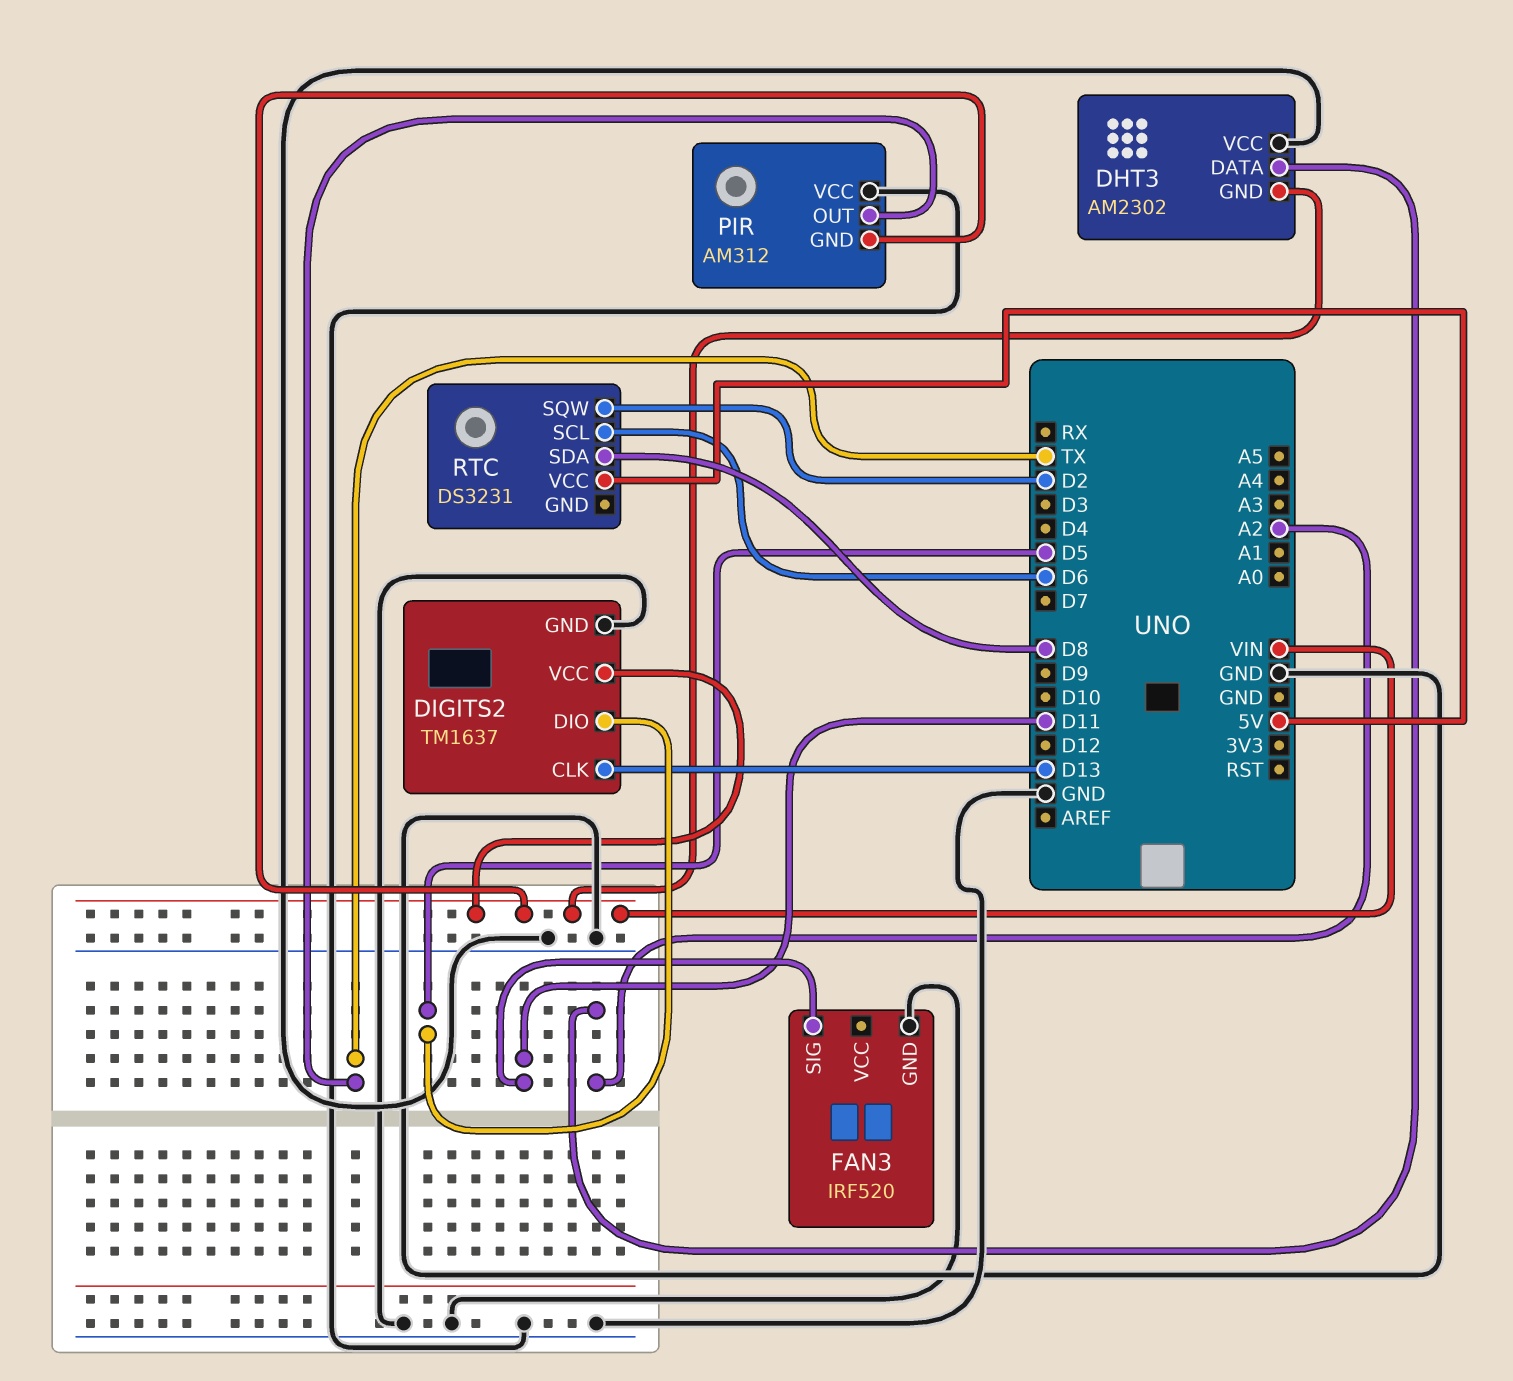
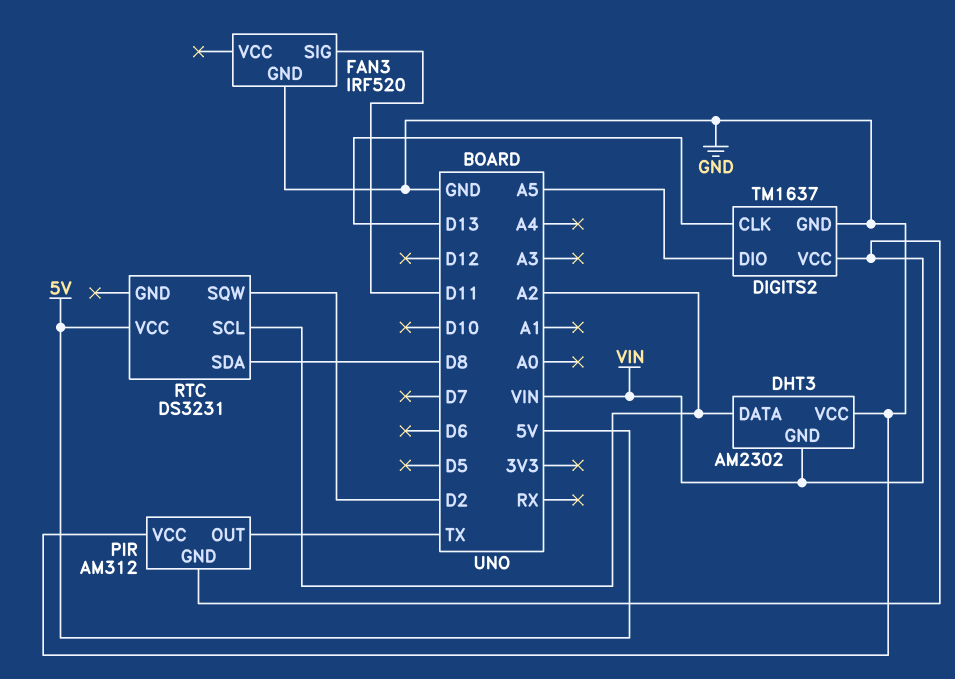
DIGITS2 pin DIO: D5 -> A5
RTC pin SCL: D6 -> A2

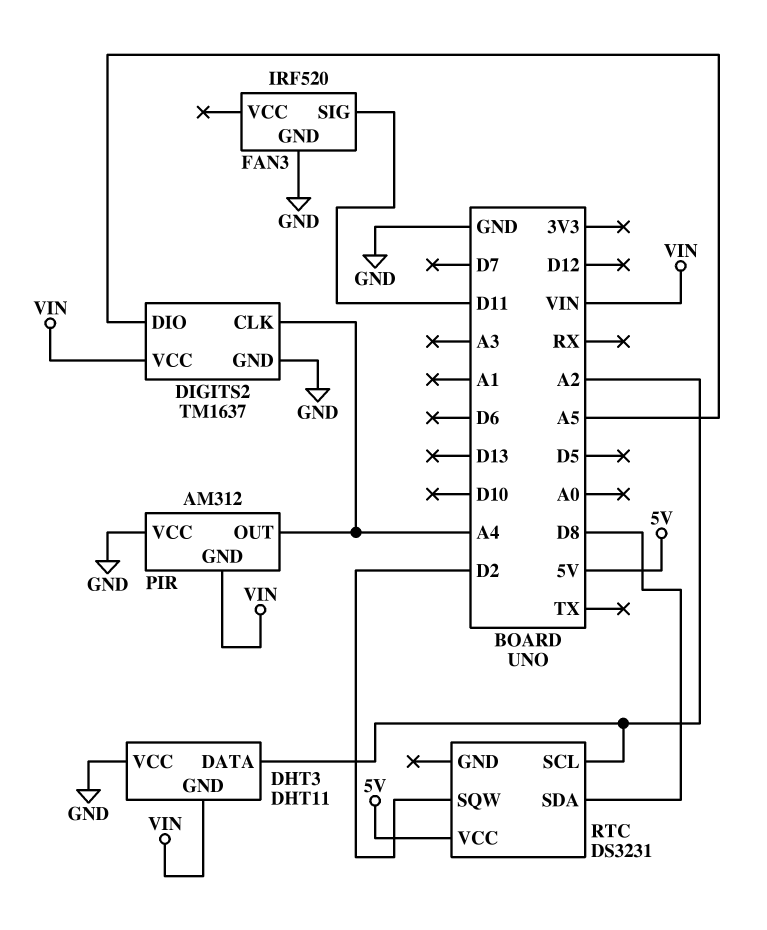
DHT3: AM2302 -> DHT11
DIGITS2 pin CLK: D13 -> A4
PIR pin OUT: TX -> A4

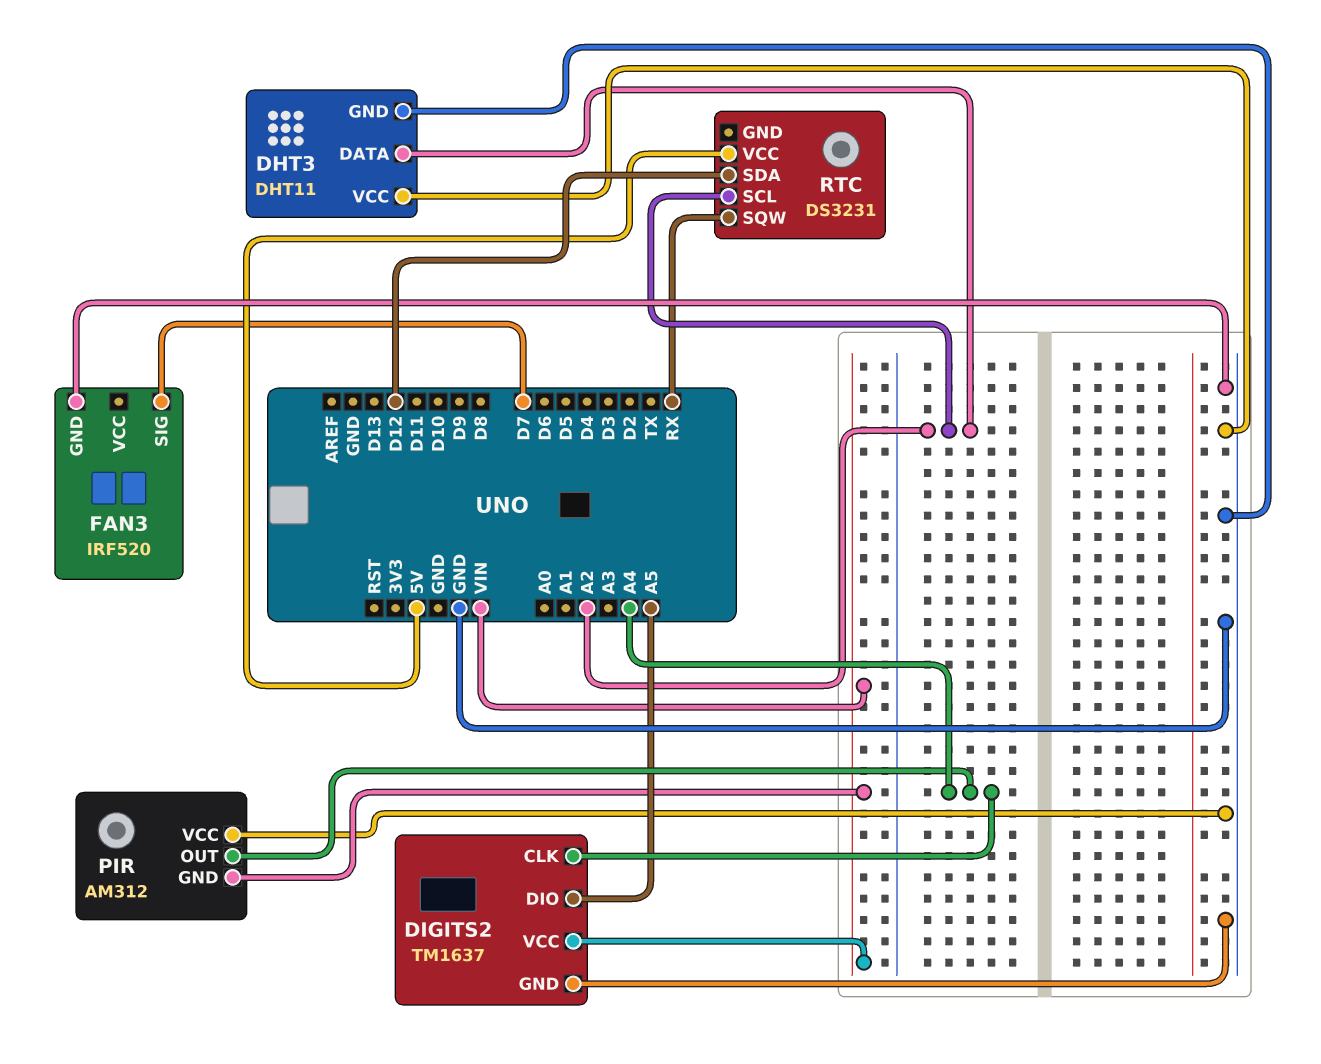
DHT3 pin GND: VIN -> GND
FAN3 pin SIG: D11 -> D7
RTC pin SDA: D8 -> D12
RTC pin SQW: D2 -> RX

